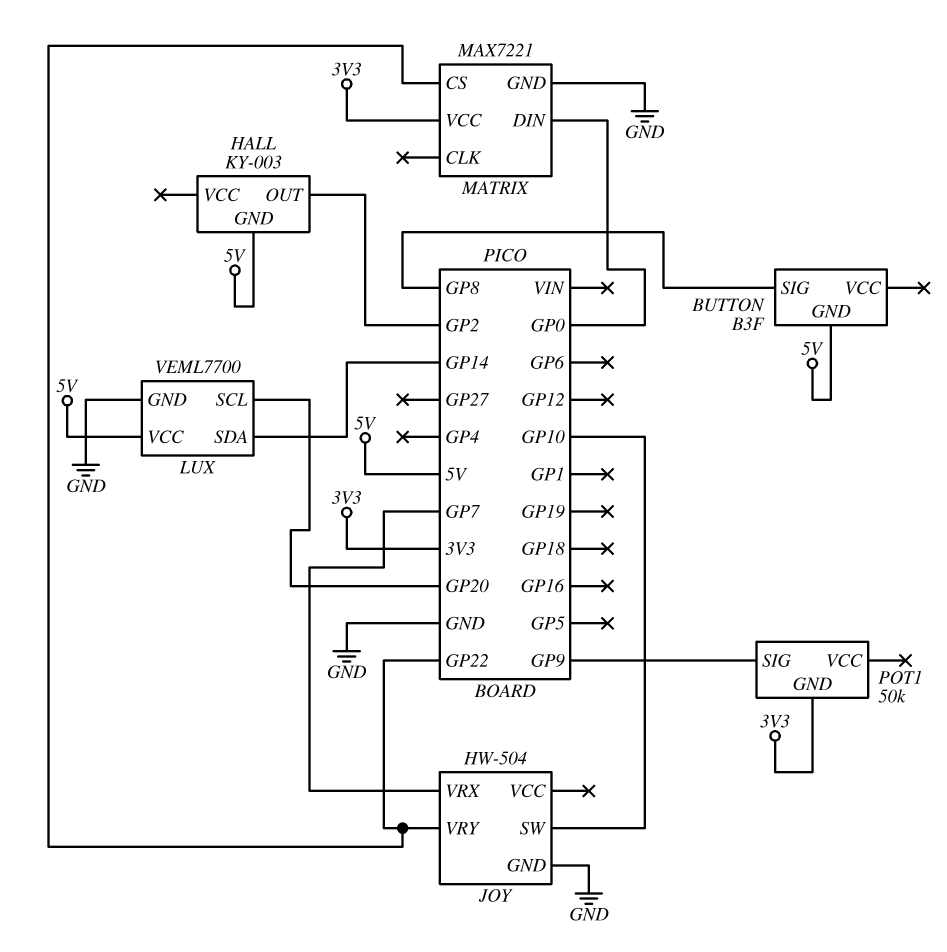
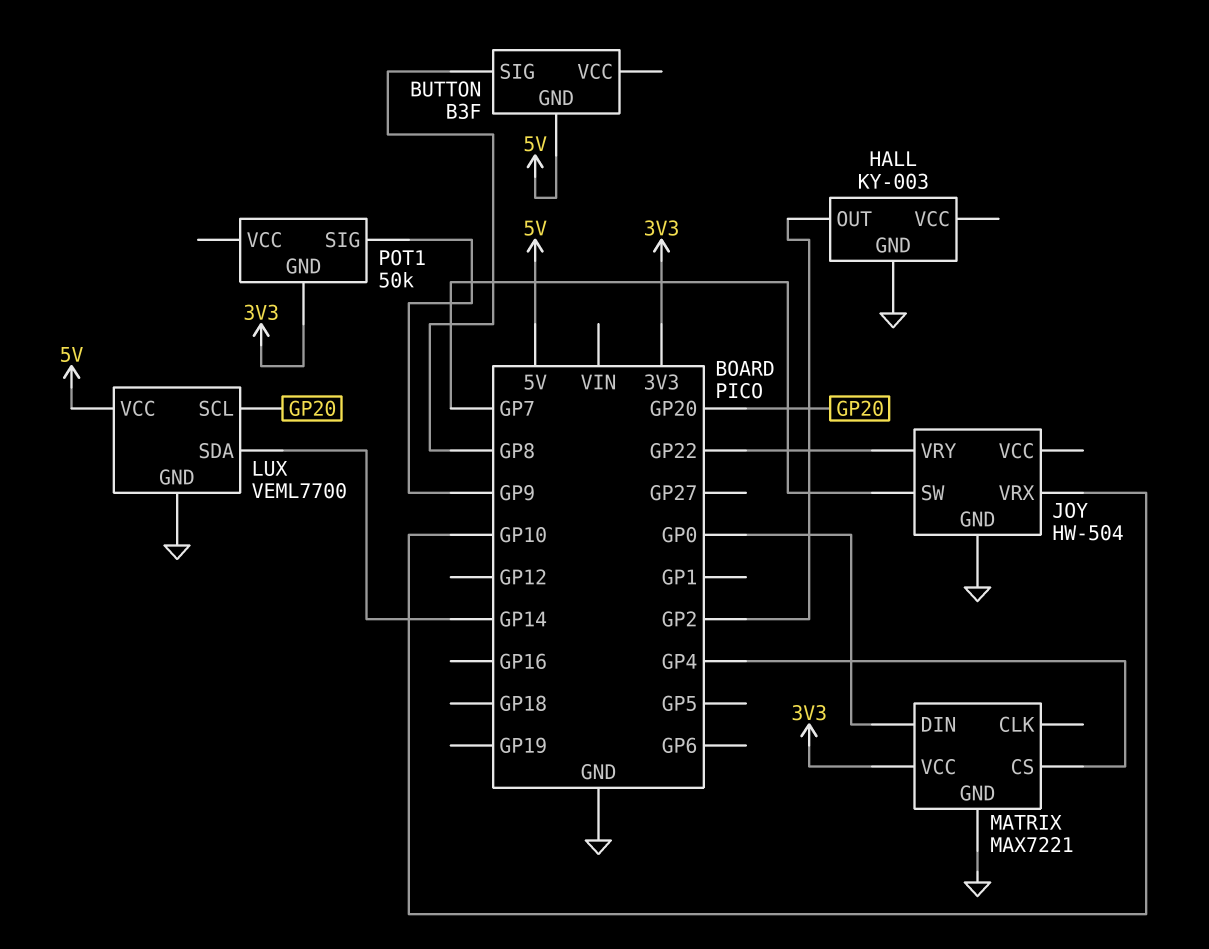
HALL pin GND: 5V -> GND
JOY pin SW: GP10 -> GP7
JOY pin VRX: GP7 -> GP10
MATRIX pin CS: GP22 -> GP4

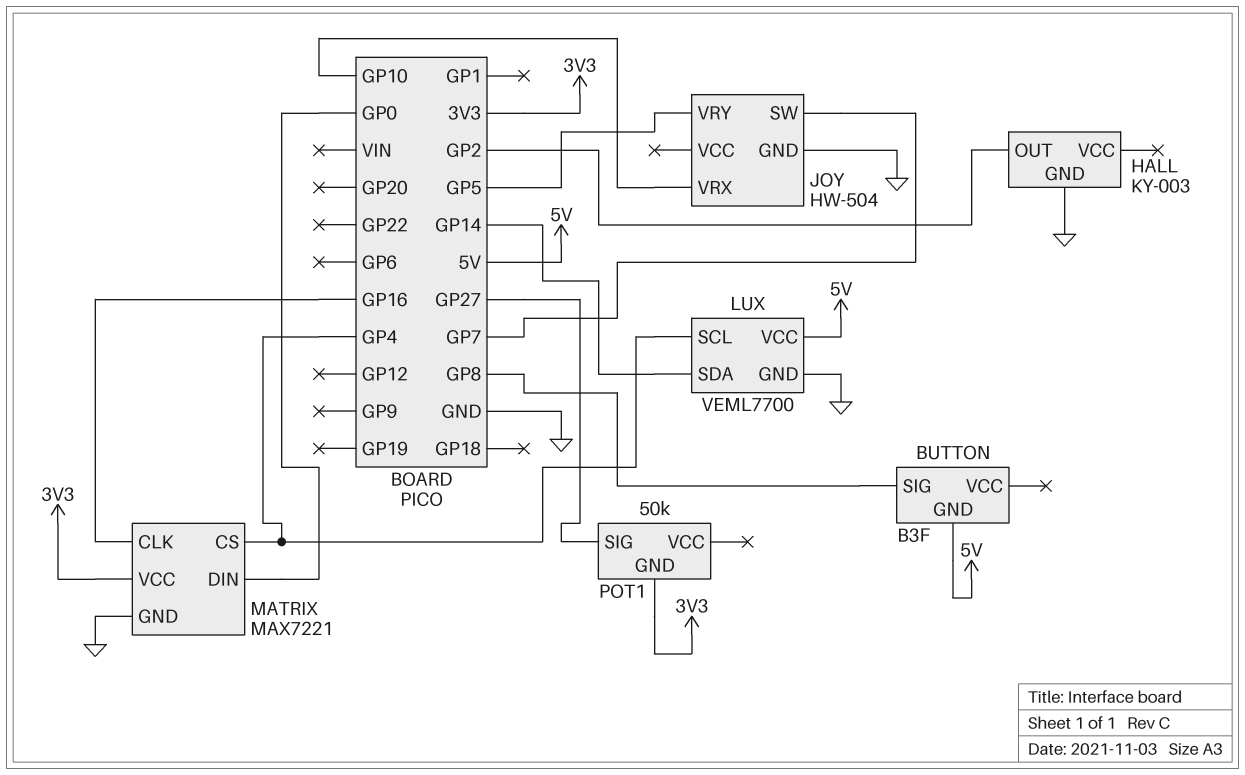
JOY pin VRY: GP22 -> GP5
LUX pin SCL: GP20 -> GP4
MATRIX pin CLK: none -> GP16
POT1 pin SIG: GP9 -> GP27

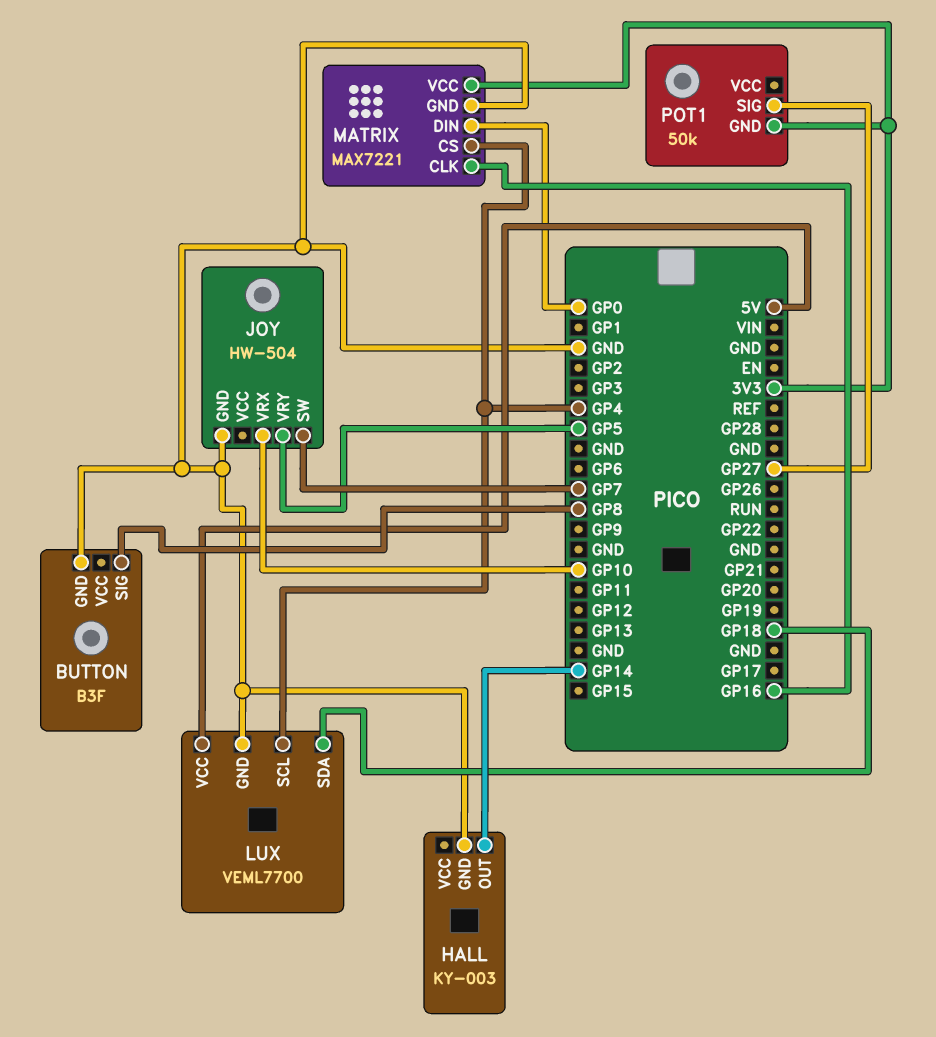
BUTTON pin GND: 5V -> GND
HALL pin OUT: GP2 -> GP14
LUX pin SDA: GP14 -> GP18

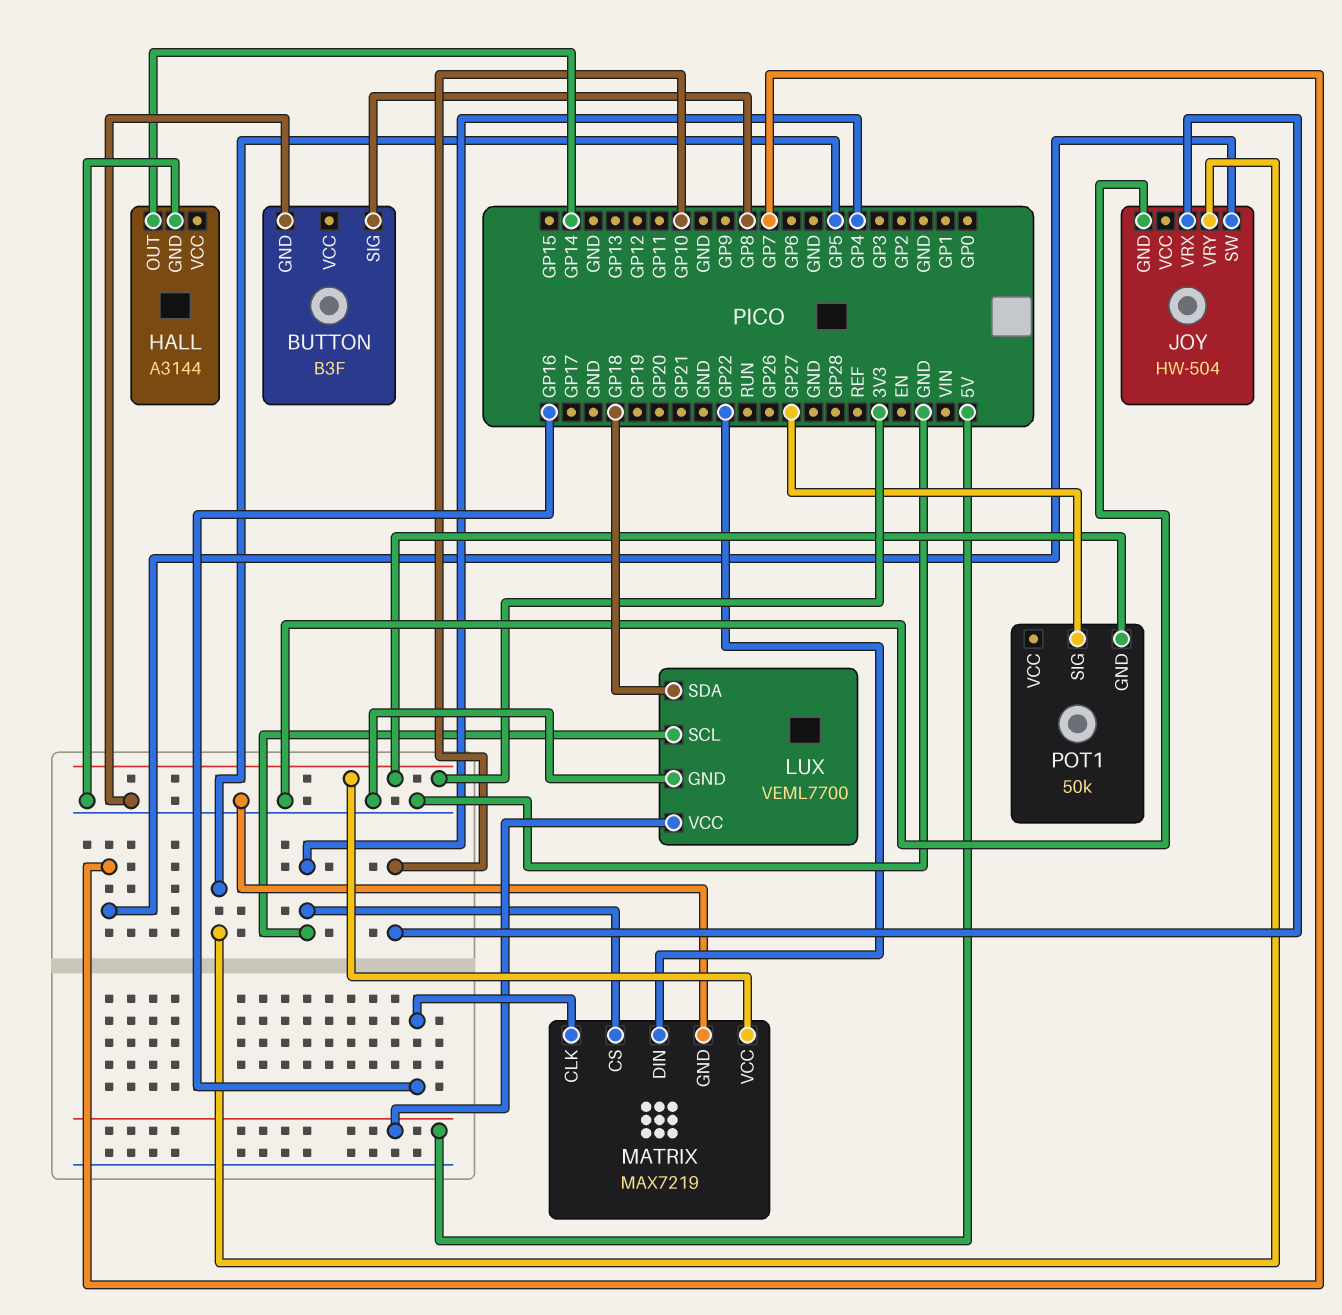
HALL: KY-003 -> A3144
MATRIX: MAX7221 -> MAX7219
MATRIX pin DIN: GP0 -> GP22

